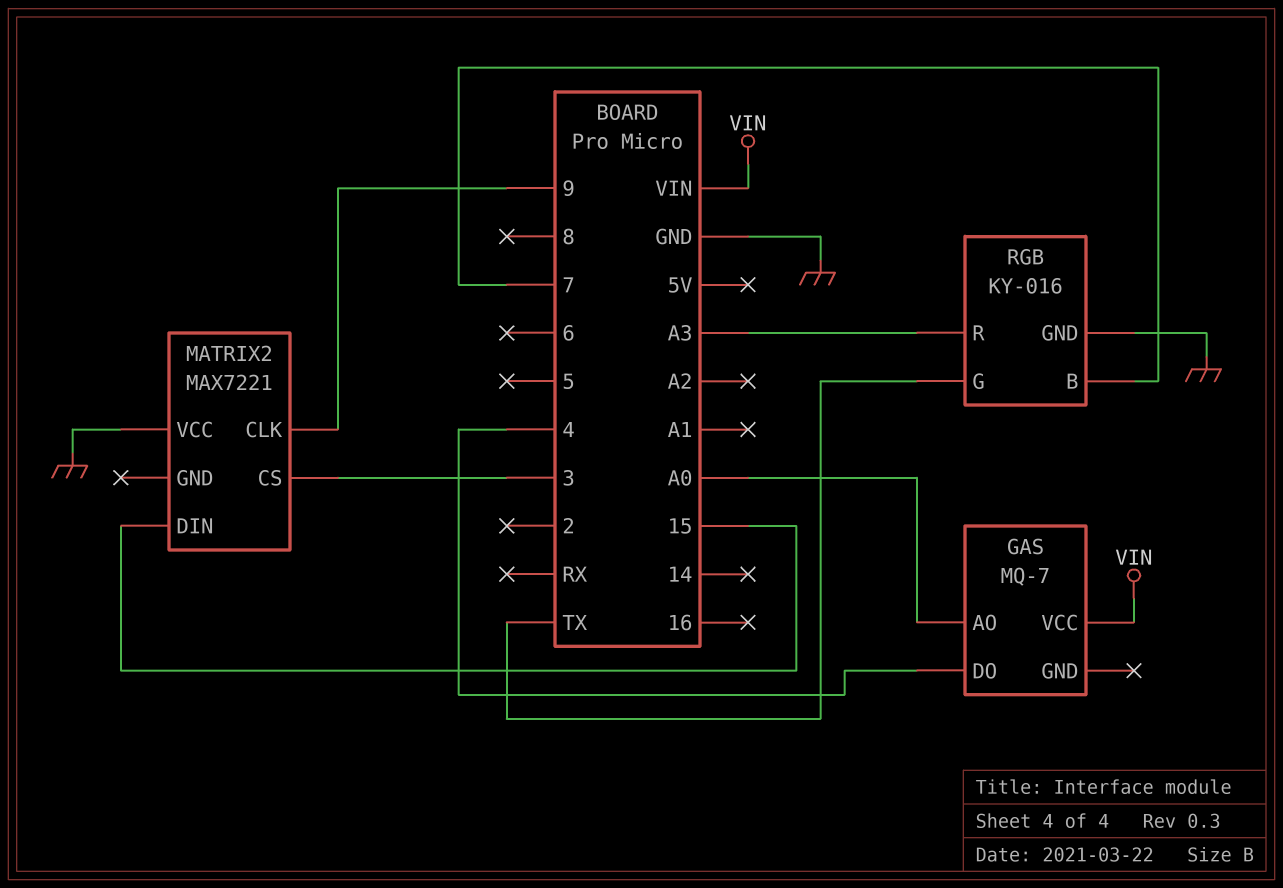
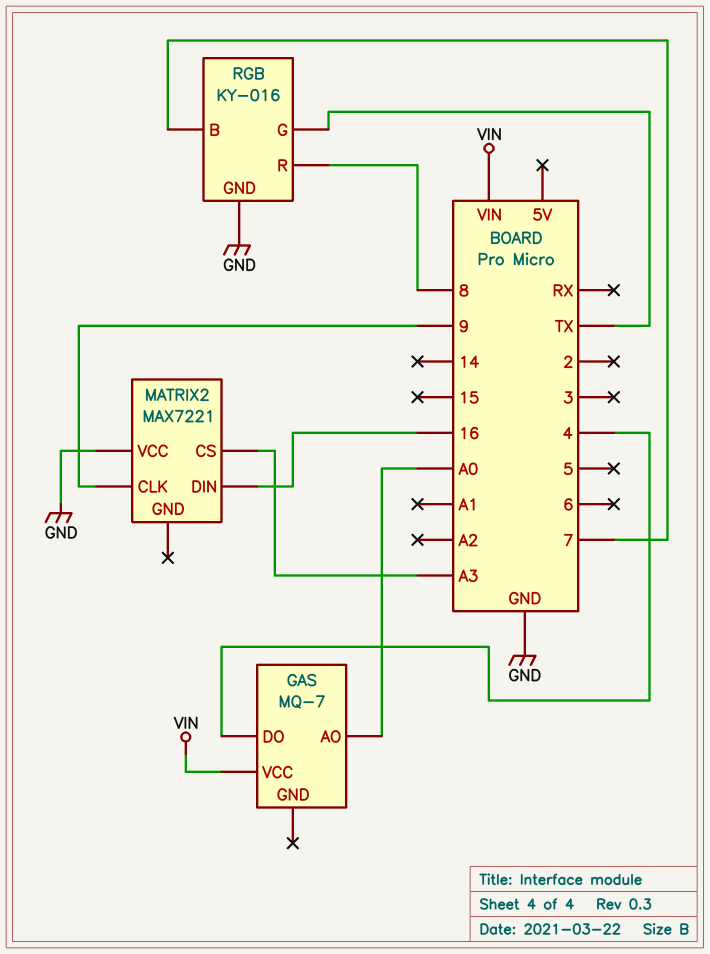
MATRIX2 pin CS: 3 -> A3
MATRIX2 pin DIN: 15 -> 16
RGB pin R: A3 -> 8

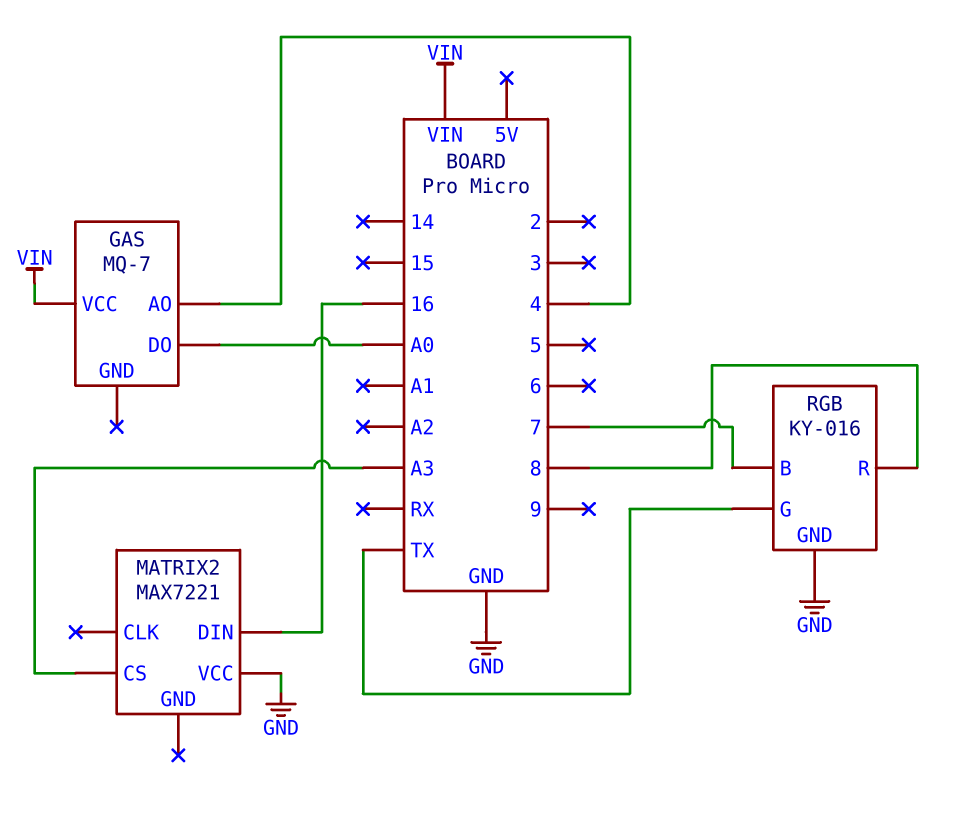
GAS pin AO: A0 -> 4
GAS pin DO: 4 -> A0
MATRIX2 pin CLK: 9 -> none

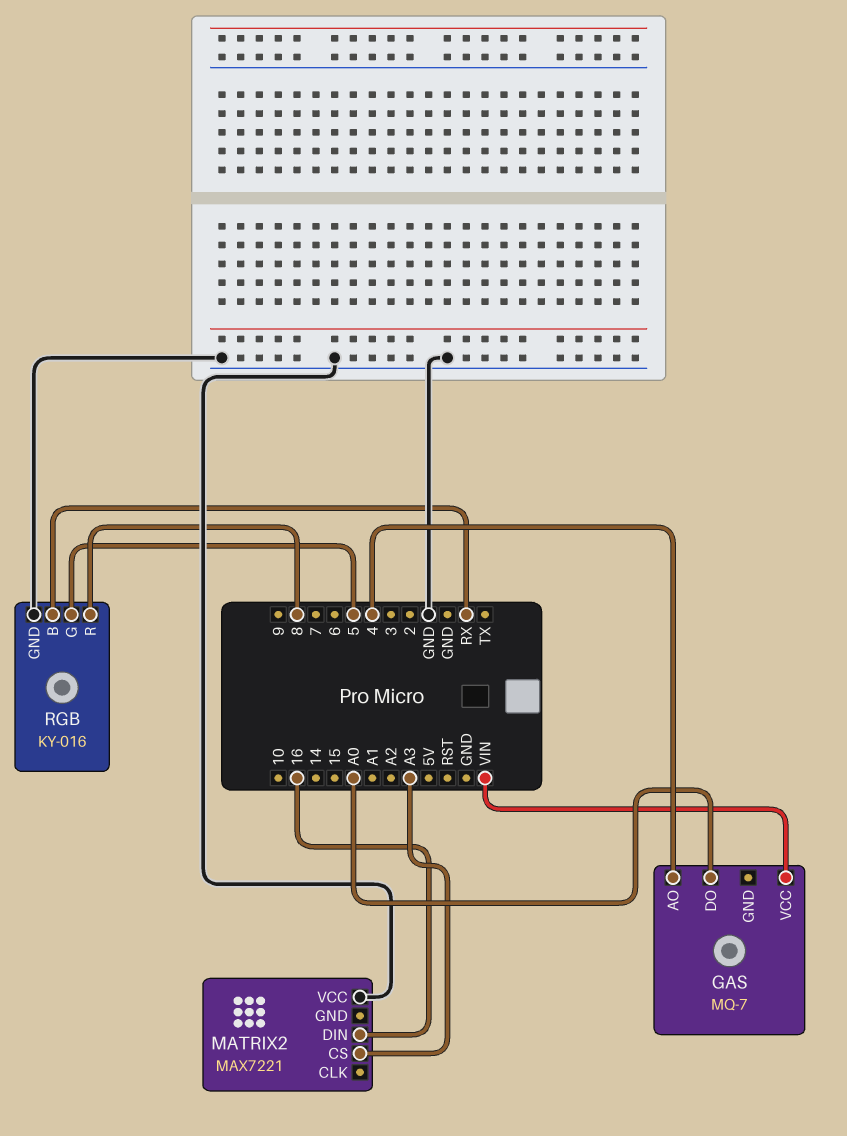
RGB pin B: 7 -> RX
RGB pin G: TX -> 5

